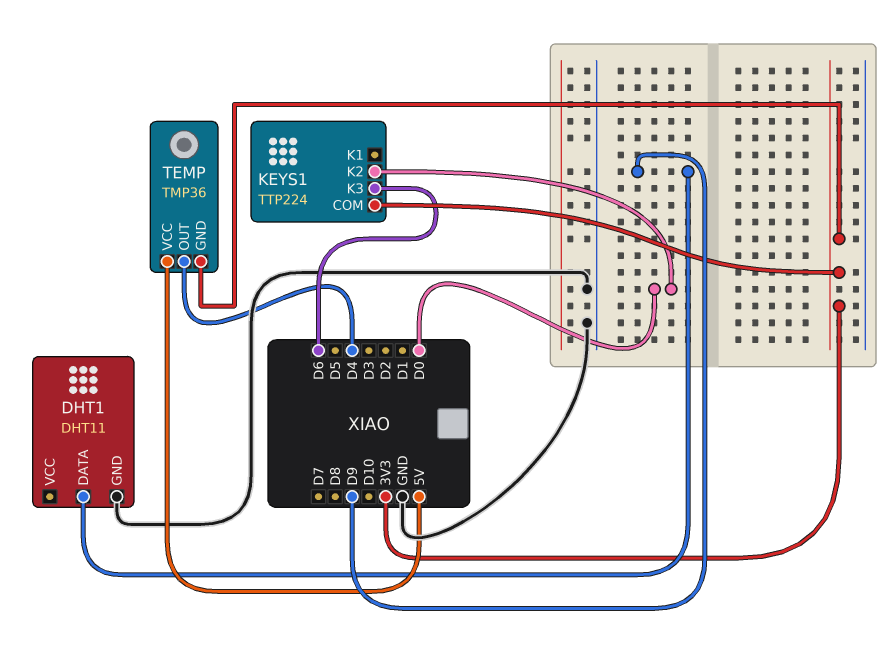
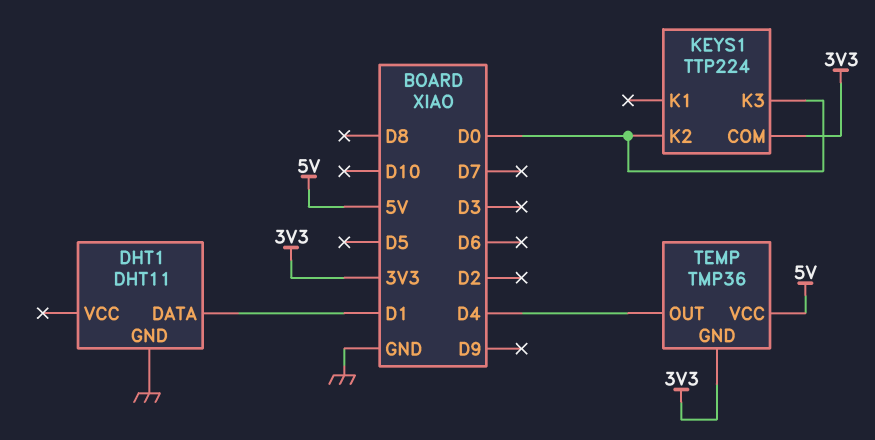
DHT1 pin DATA: D9 -> D1
KEYS1 pin K3: D6 -> D0

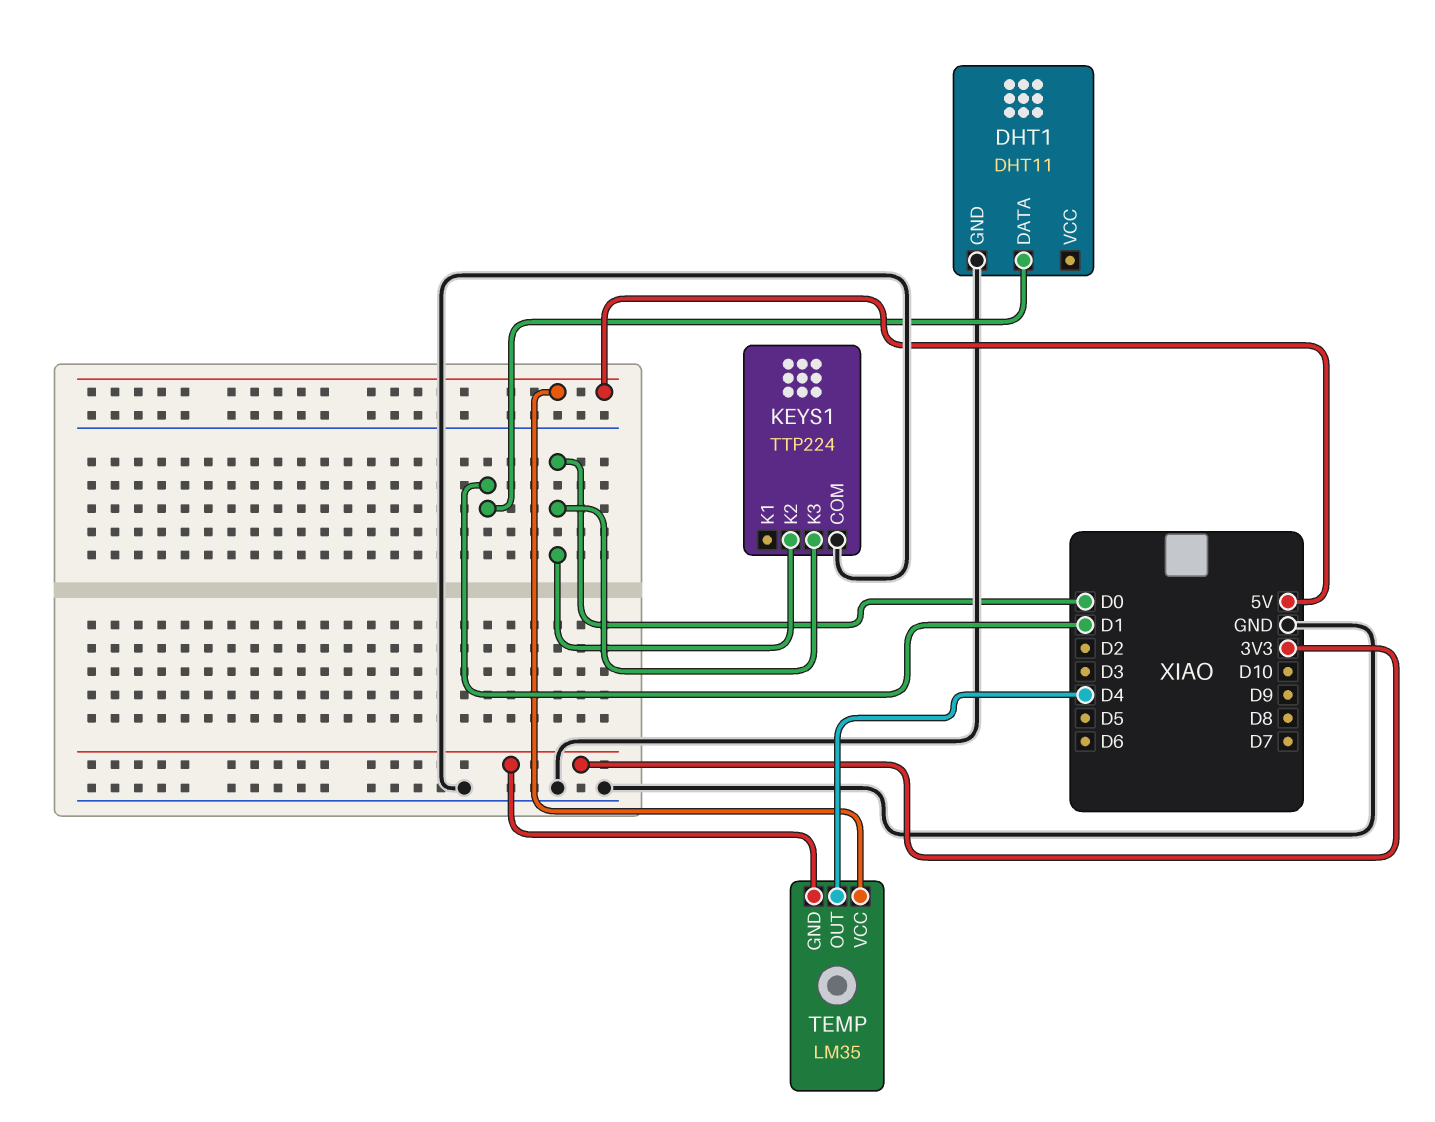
KEYS1 pin COM: 3V3 -> GND
TEMP: TMP36 -> LM35

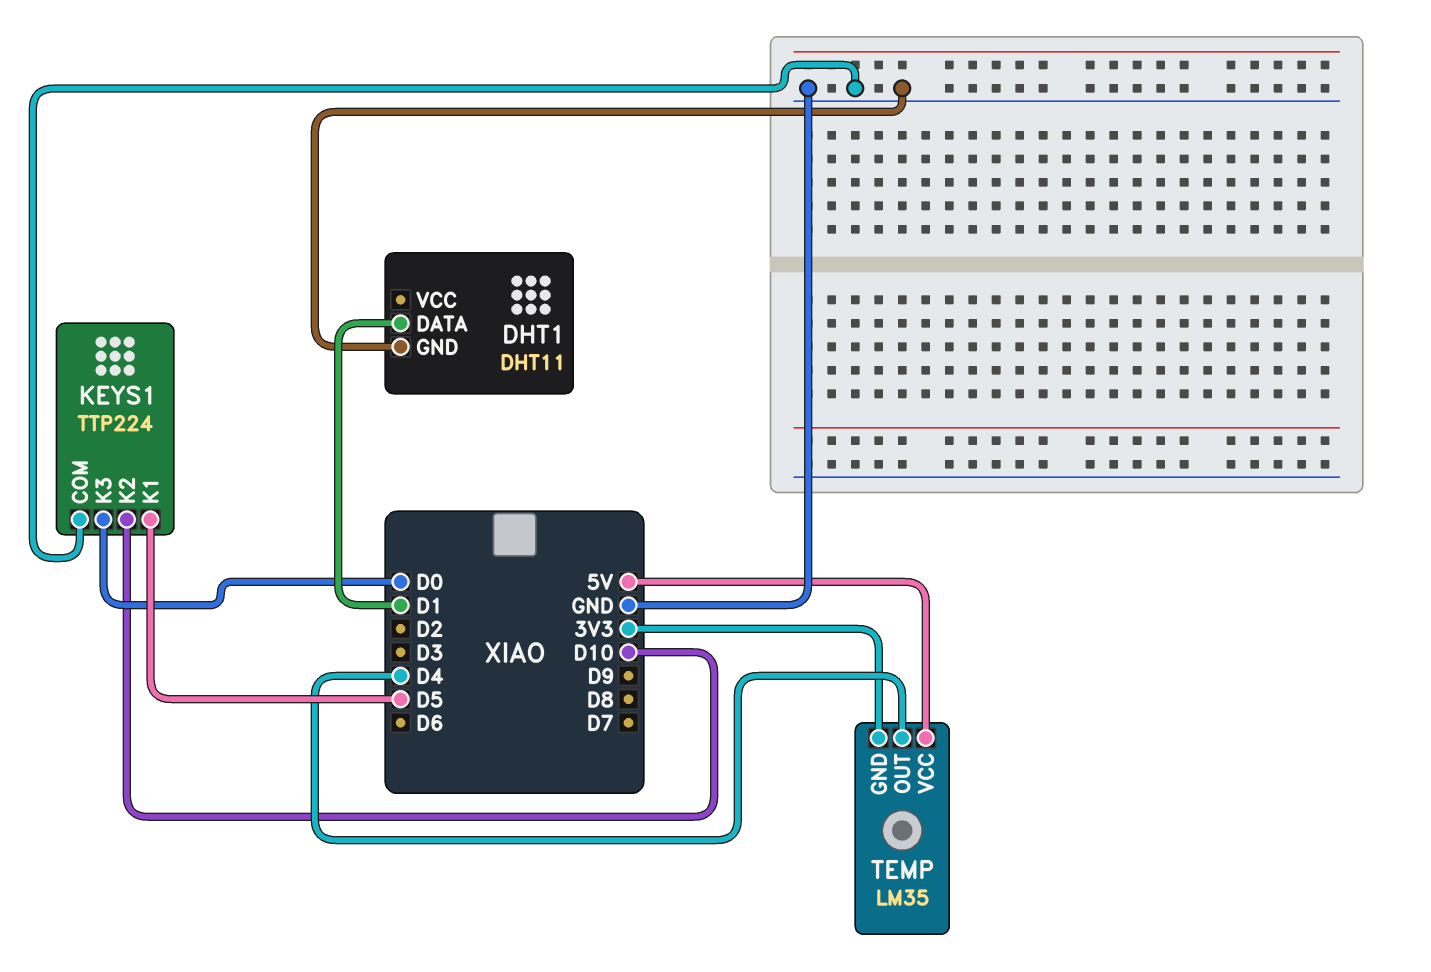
KEYS1 pin K1: none -> D5
KEYS1 pin K2: D0 -> D10

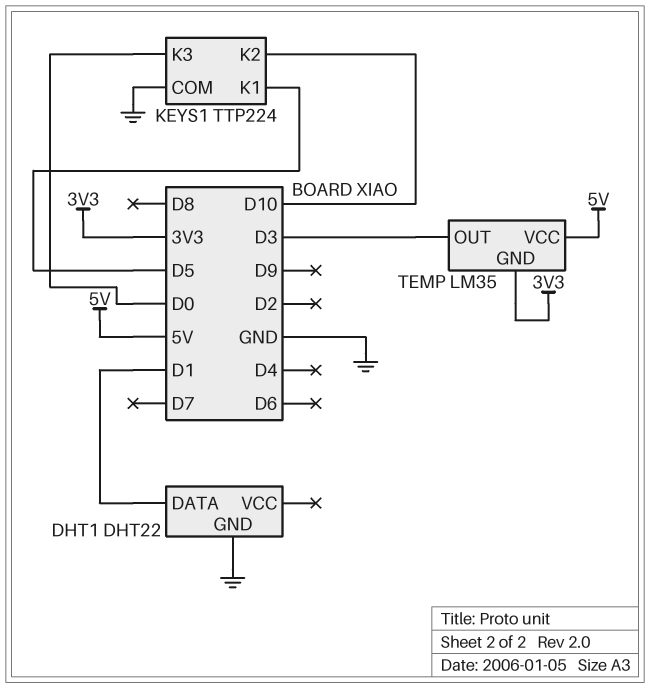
DHT1: DHT11 -> DHT22
TEMP pin OUT: D4 -> D3

